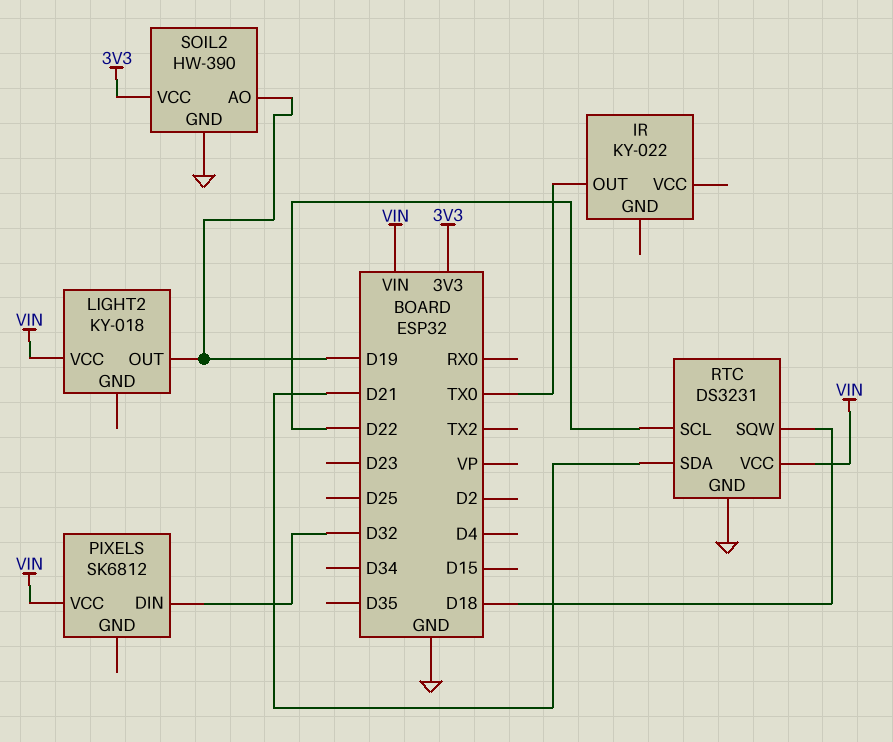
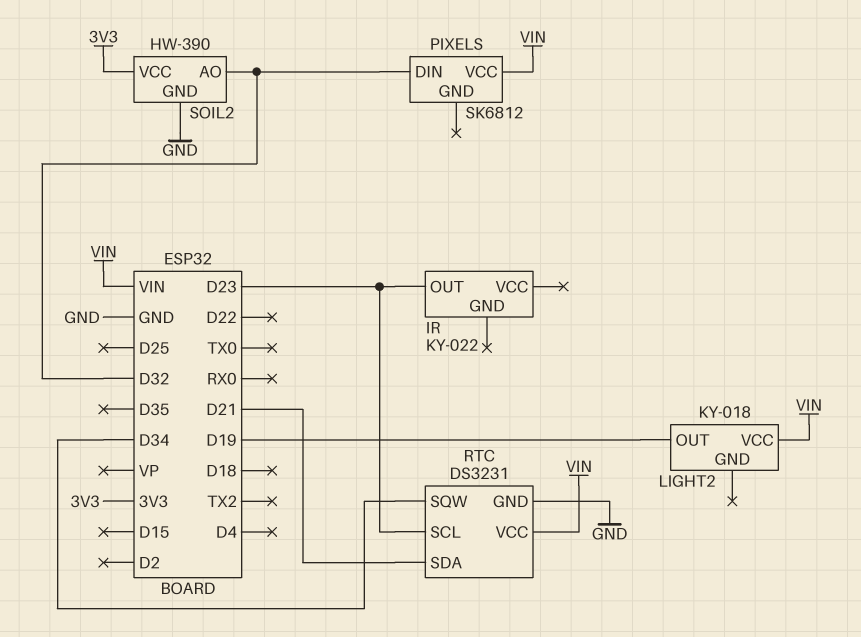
IR pin OUT: TX0 -> D23
RTC pin SCL: D22 -> D23
RTC pin SQW: D18 -> D34
SOIL2 pin AO: D19 -> D32

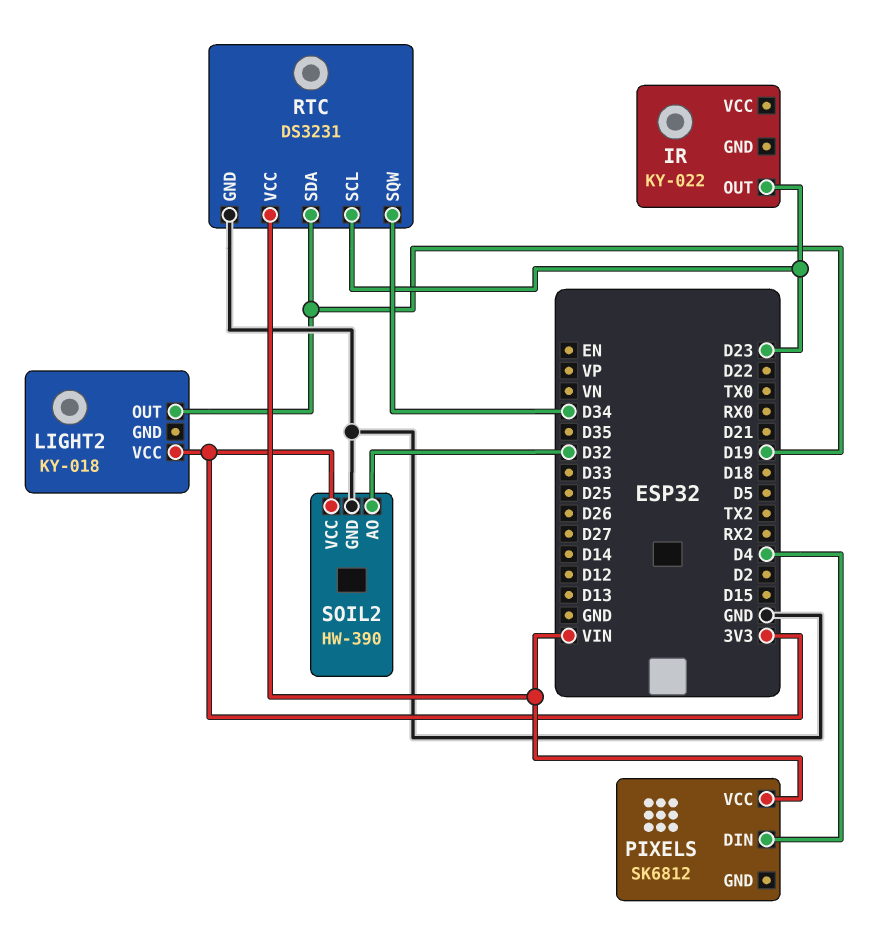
LIGHT2 pin VCC: VIN -> 3V3
PIXELS pin DIN: D32 -> D4
RTC pin SDA: D21 -> D19

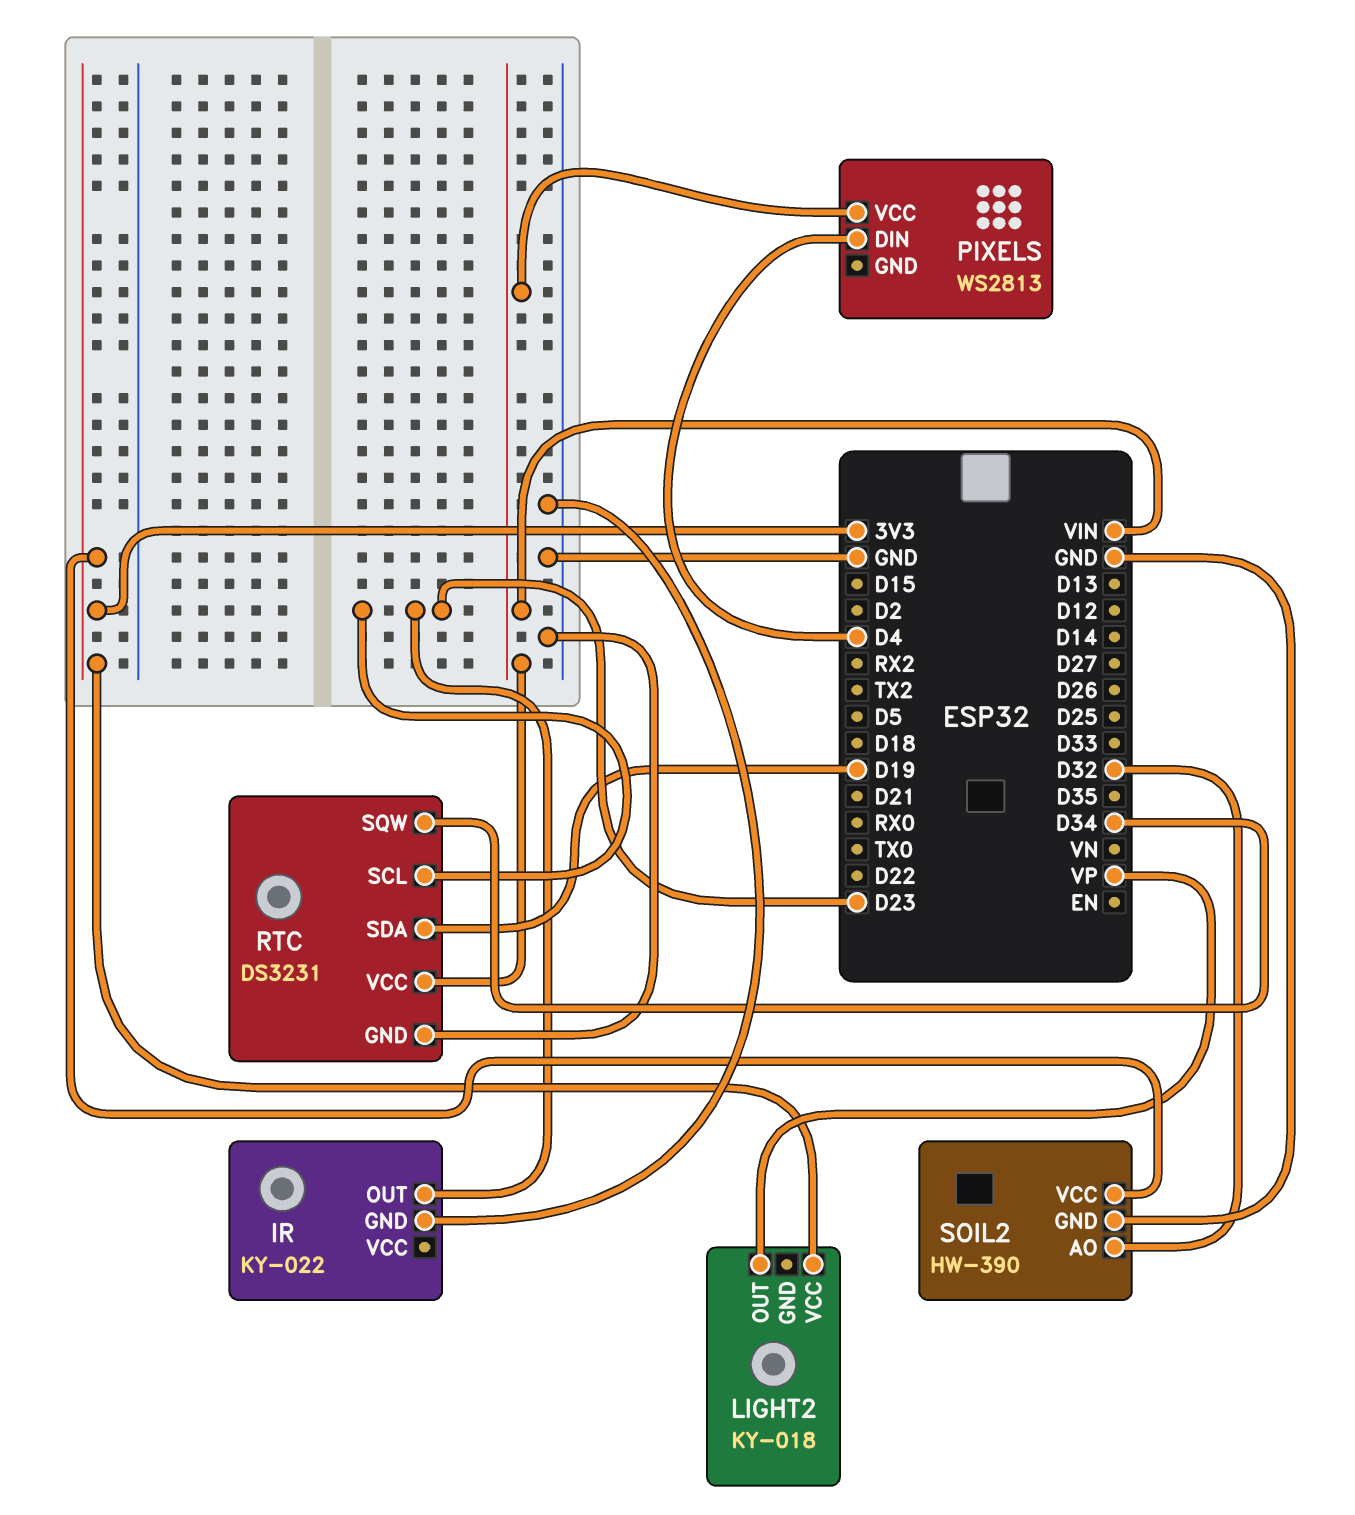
IR pin GND: none -> GND
LIGHT2 pin OUT: D19 -> VP
PIXELS: SK6812 -> WS2813

